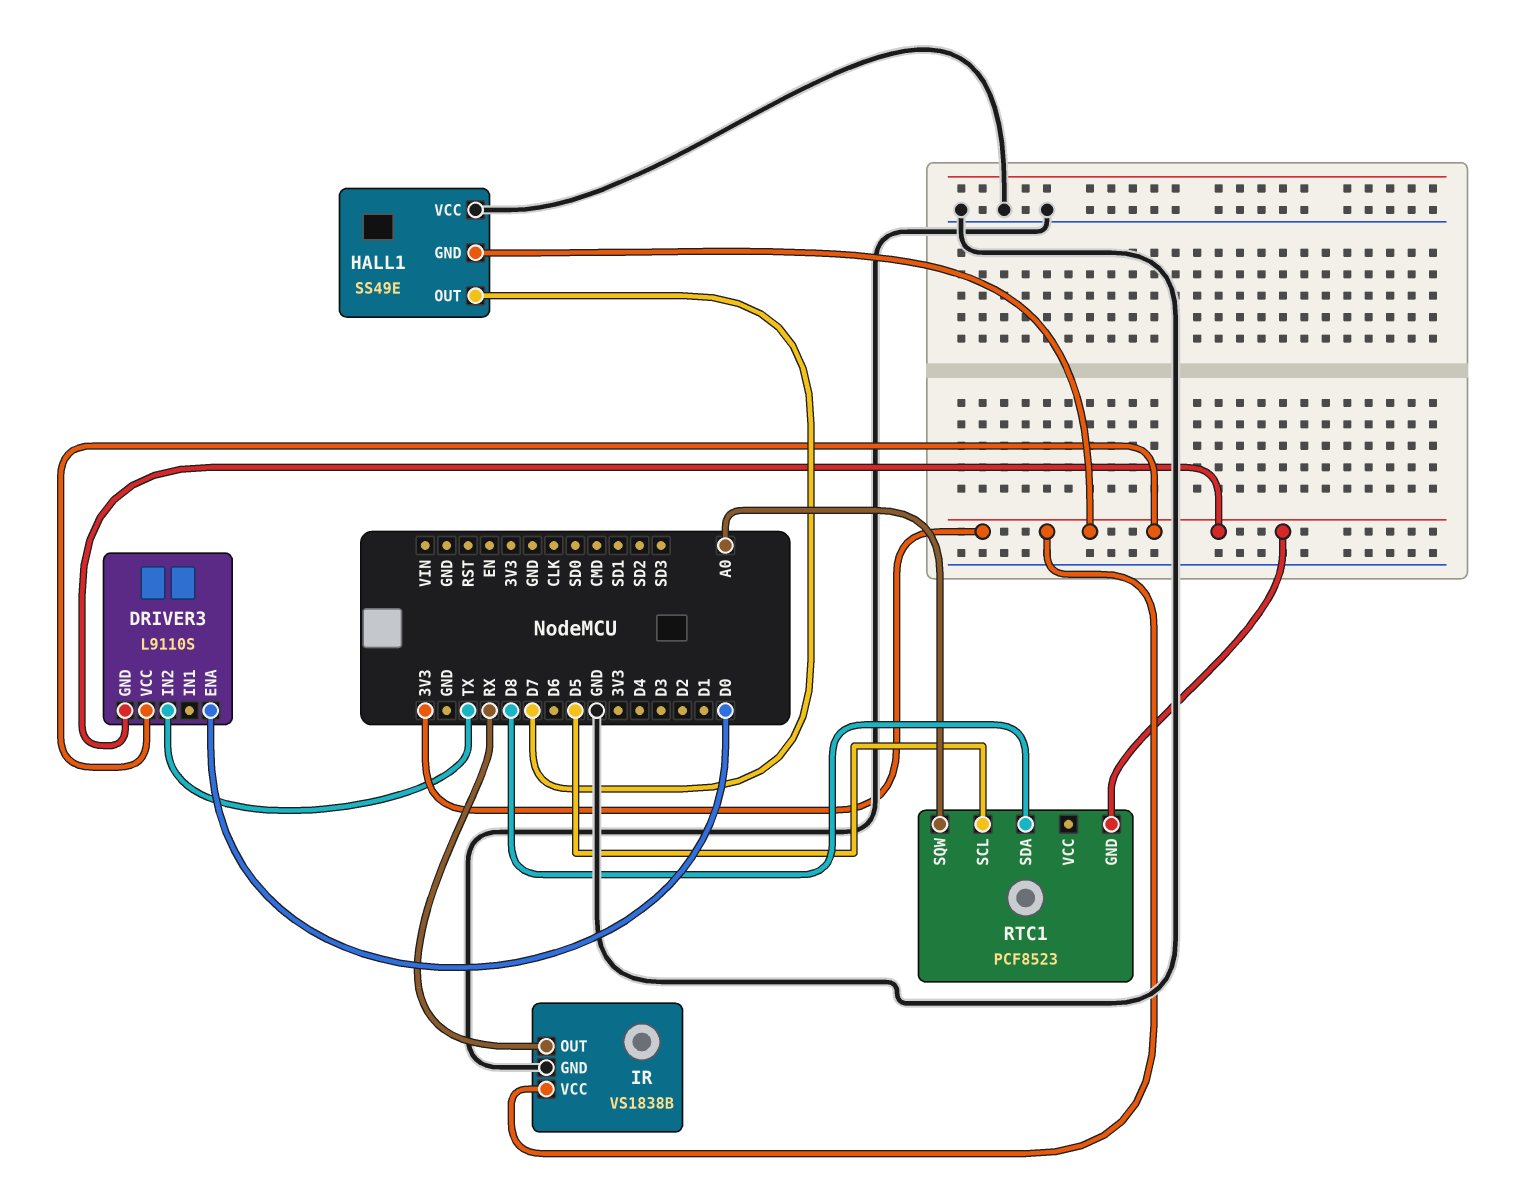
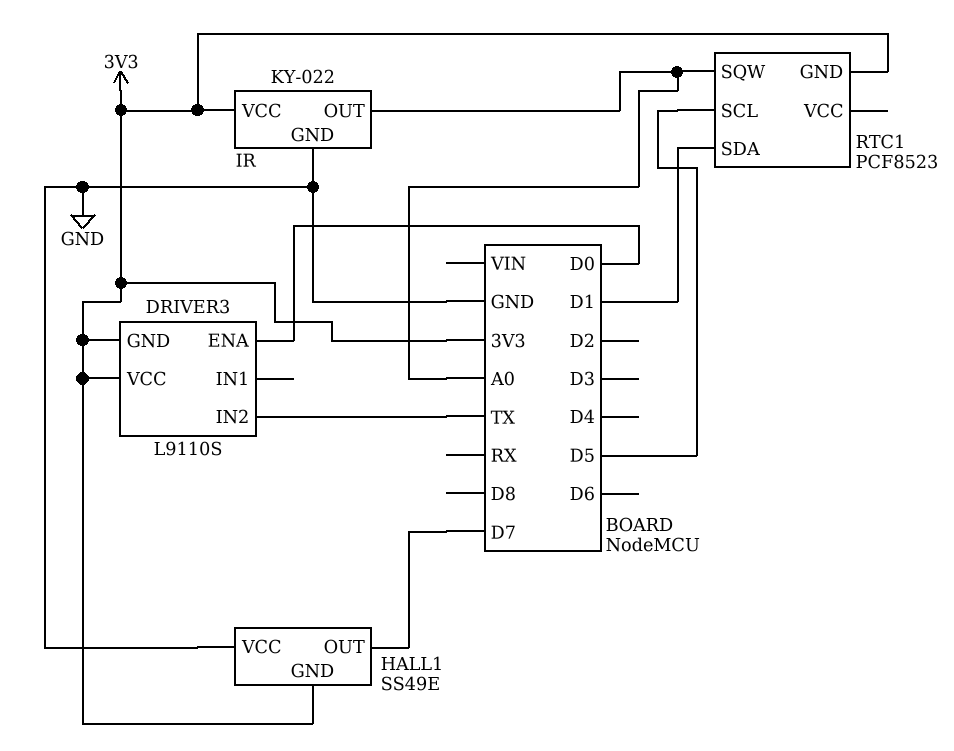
IR: VS1838B -> KY-022
IR pin OUT: RX -> A0
RTC1 pin SDA: D8 -> D1

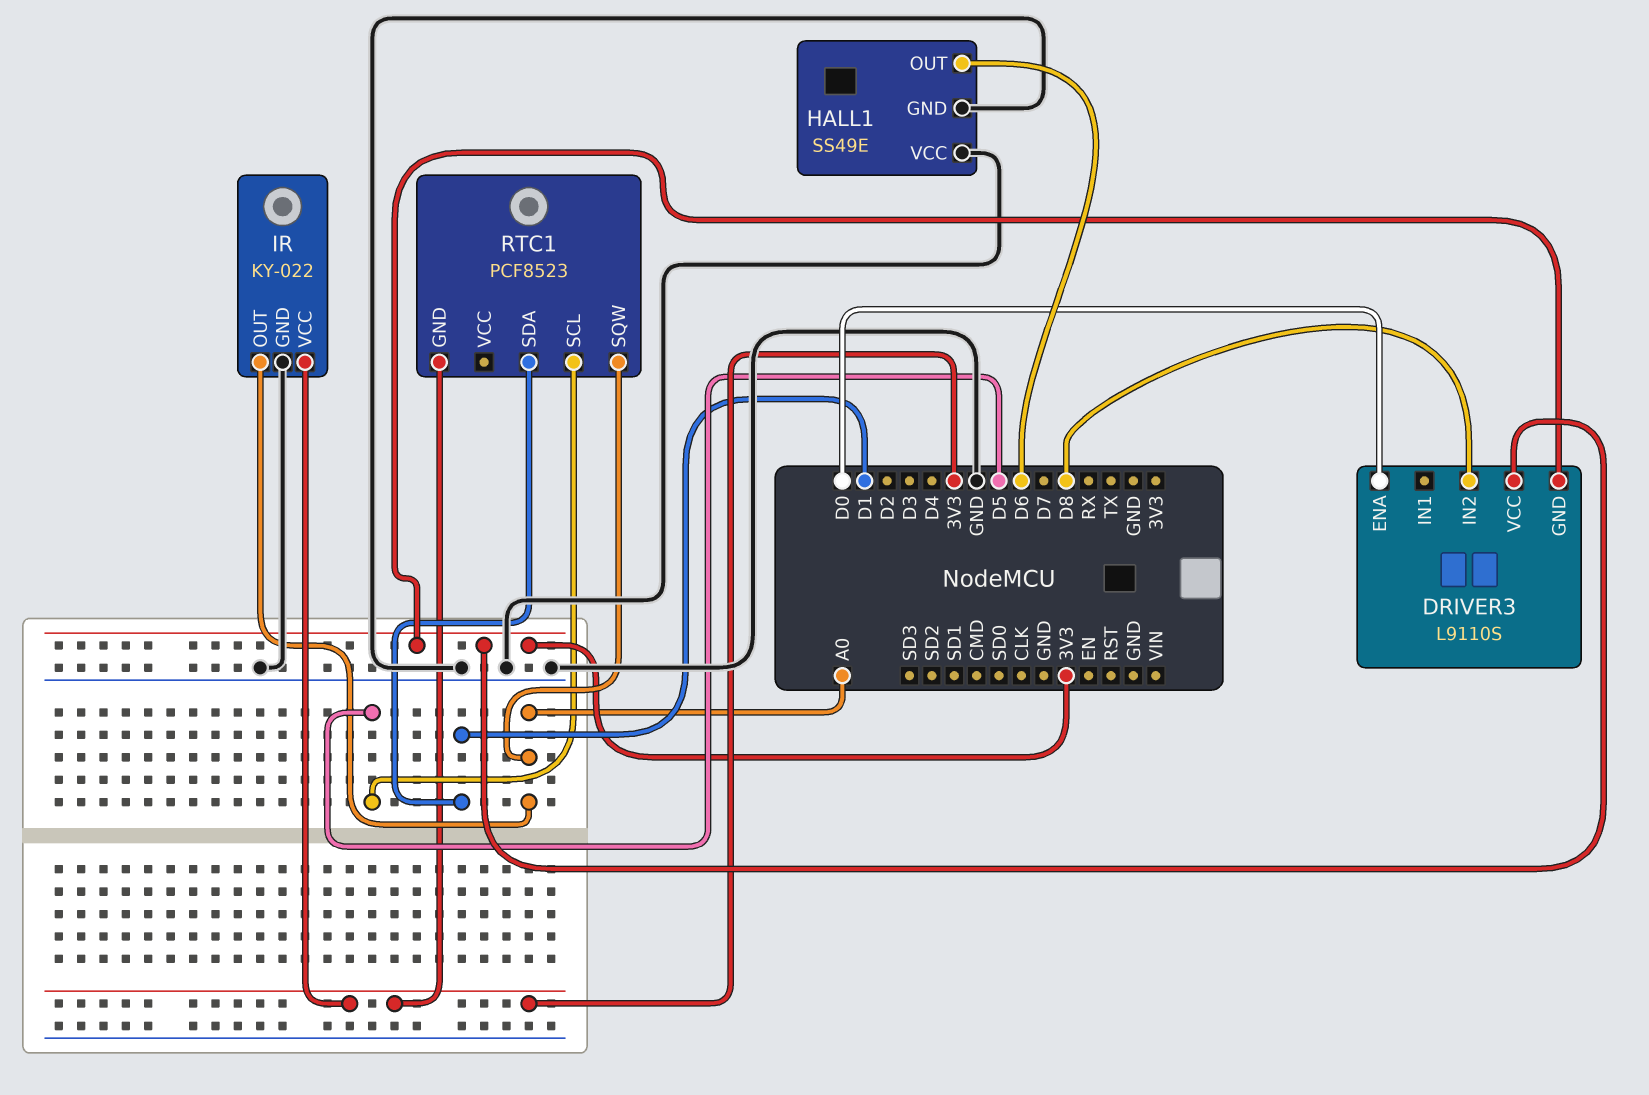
DRIVER3 pin IN2: TX -> D8
HALL1 pin GND: 3V3 -> GND
HALL1 pin OUT: D7 -> D6

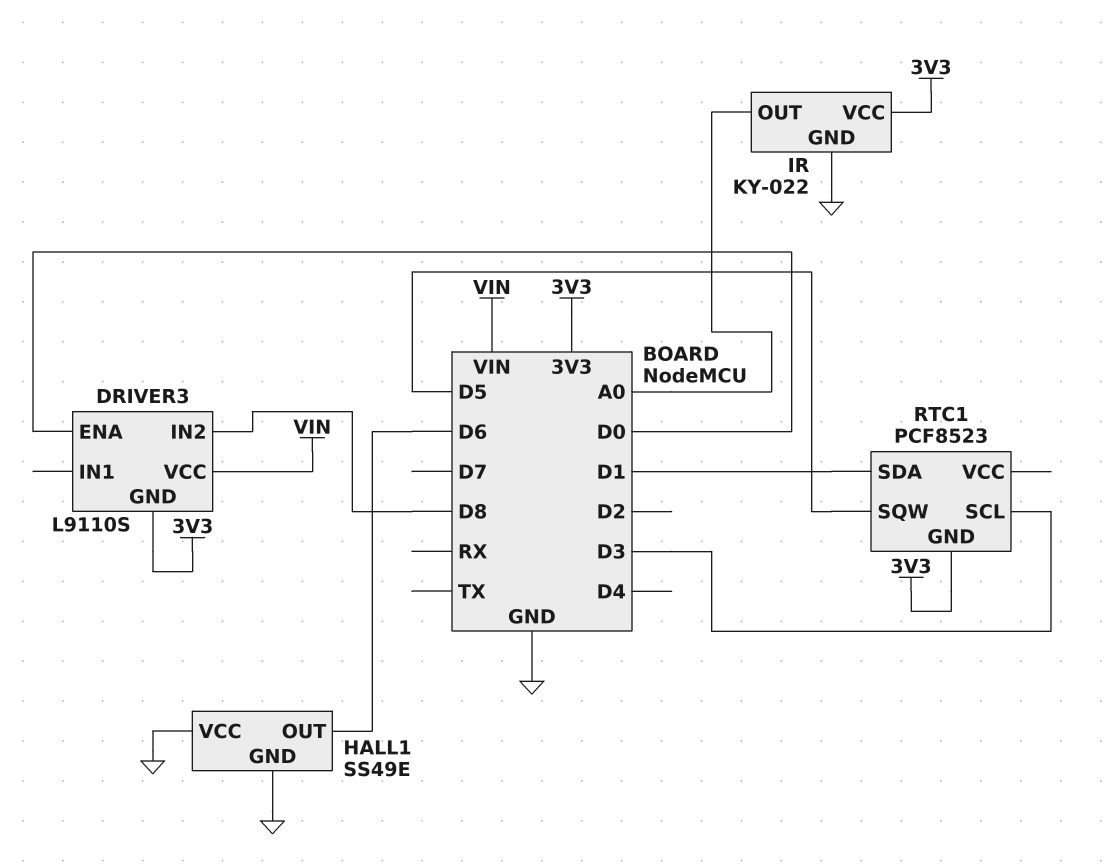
DRIVER3 pin VCC: 3V3 -> VIN
RTC1 pin SCL: D5 -> D3
RTC1 pin SQW: A0 -> D5

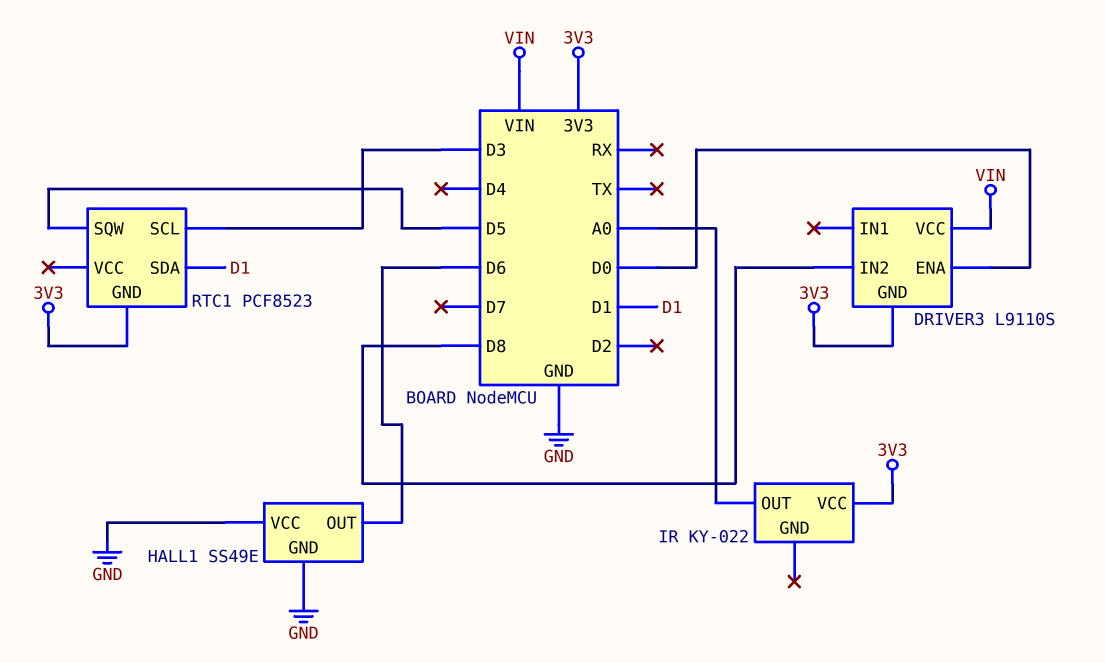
IR pin GND: GND -> none

